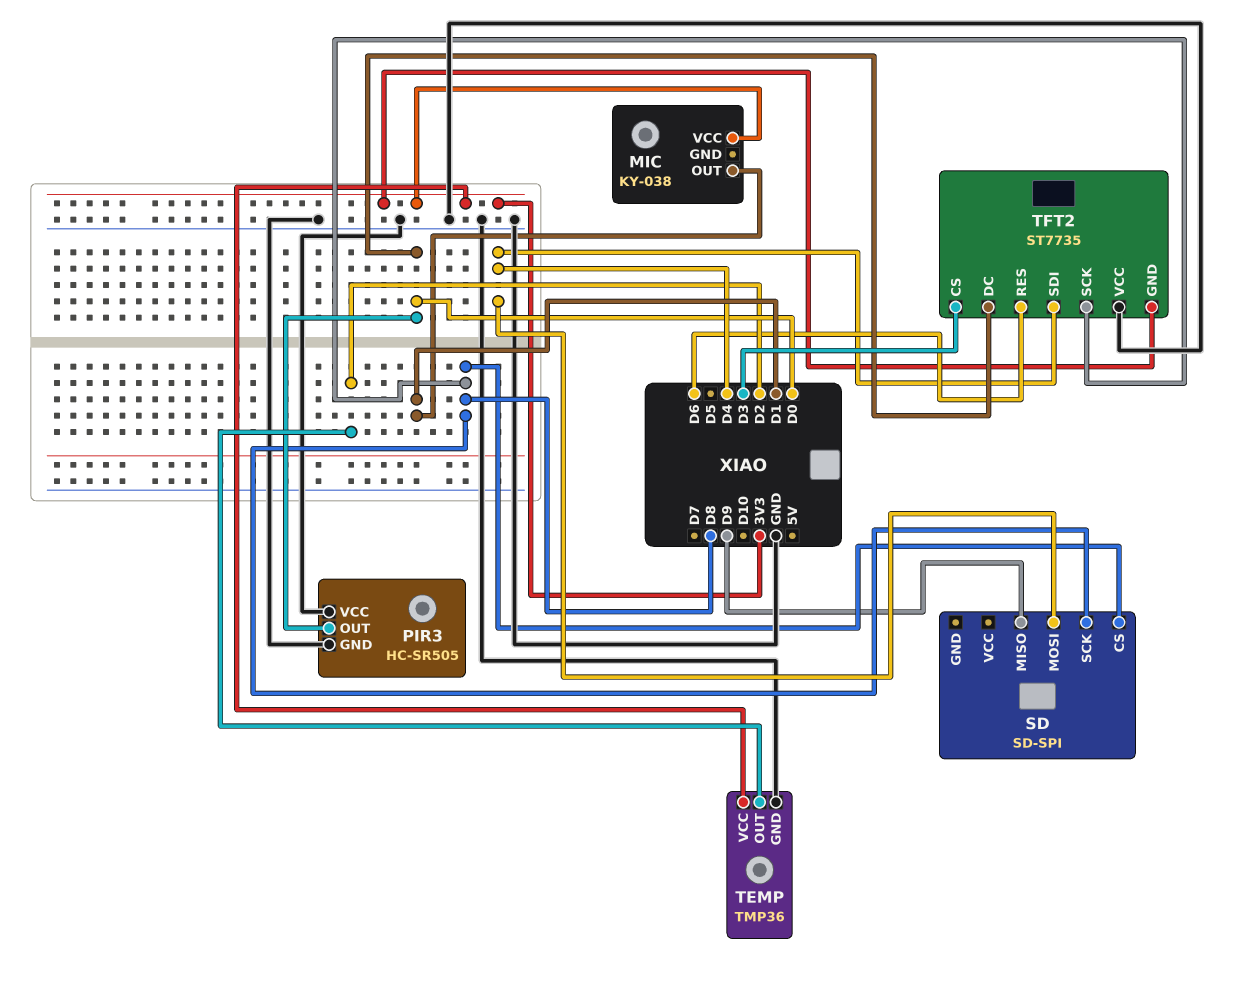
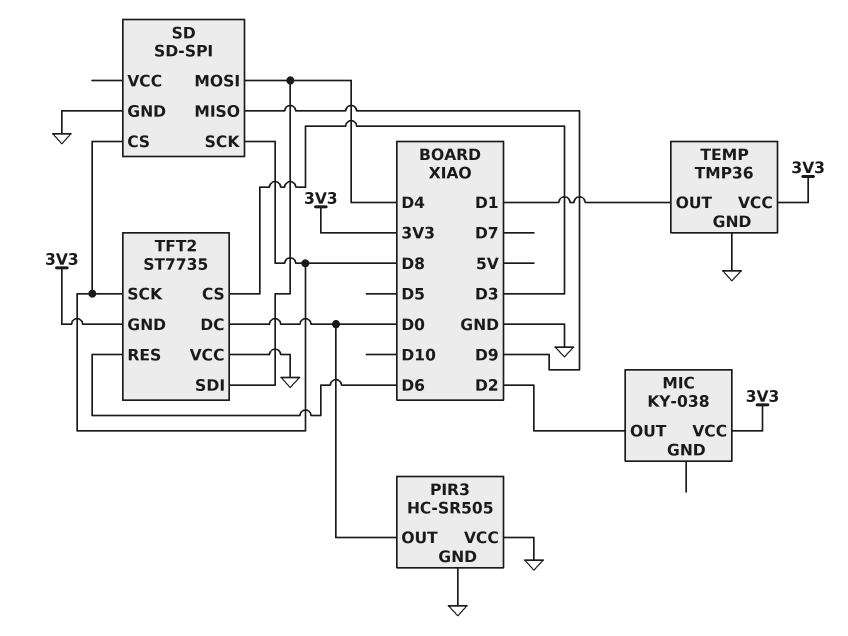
MIC pin OUT: D1 -> D2
SD pin GND: none -> GND
TEMP pin OUT: D2 -> D1

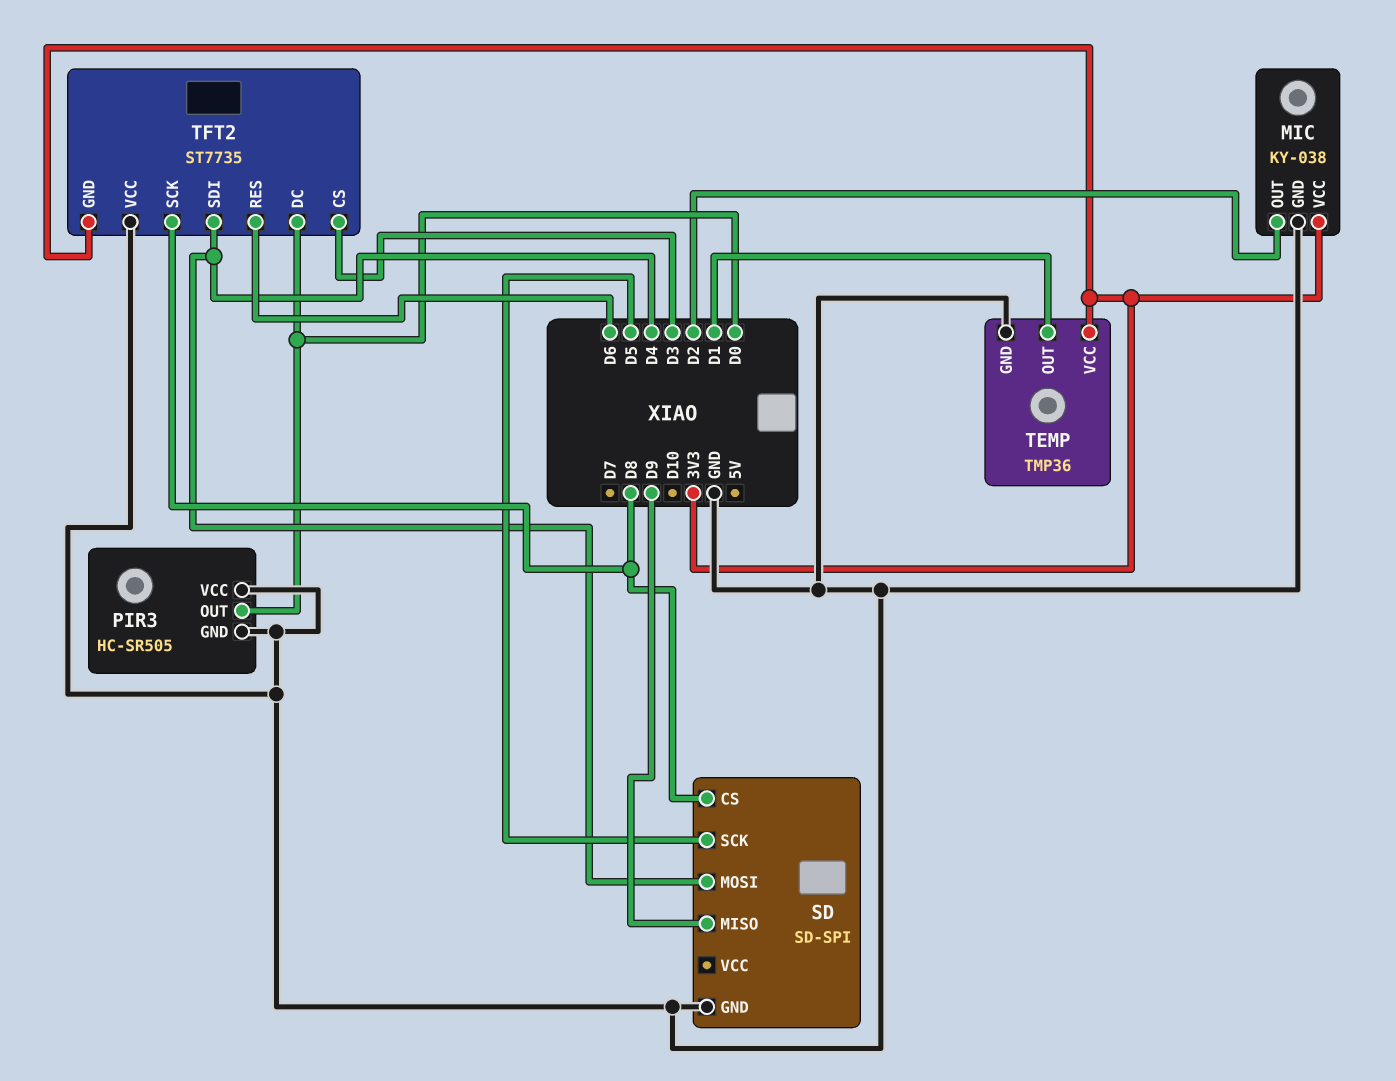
MIC pin GND: none -> GND
SD pin SCK: D8 -> D5

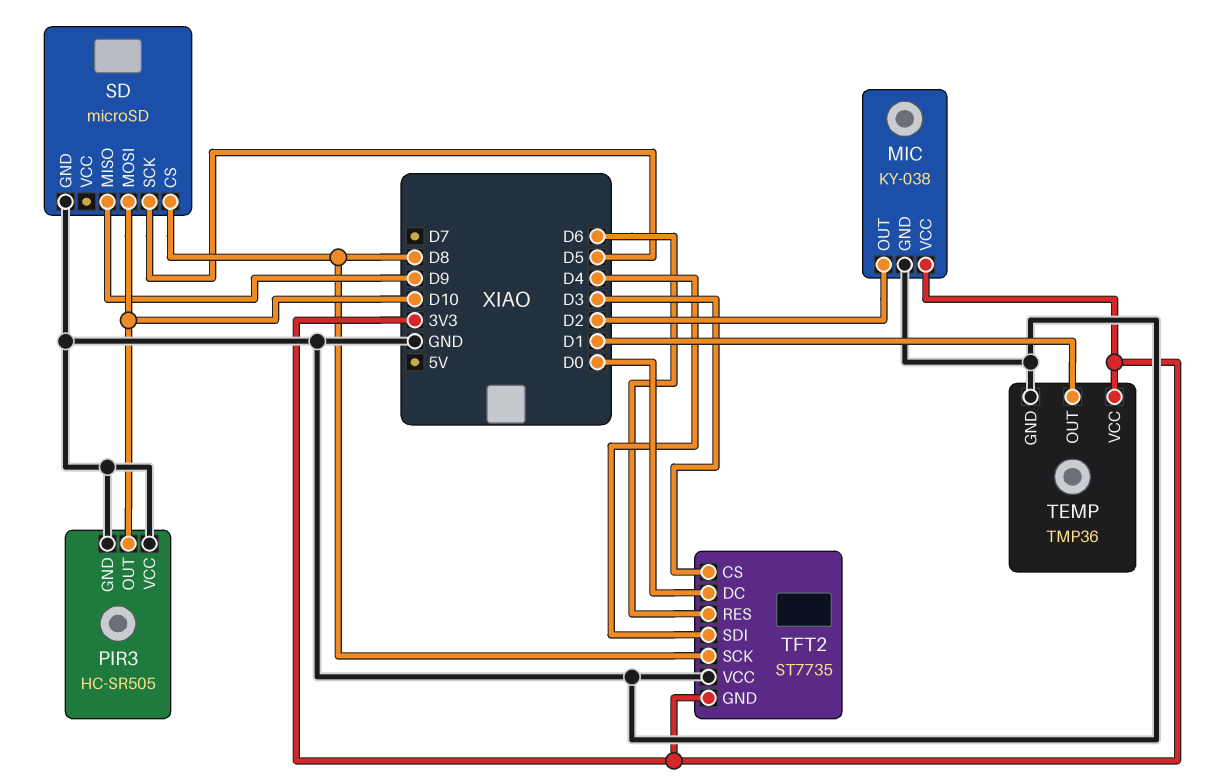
PIR3 pin OUT: D0 -> D10
SD: SD-SPI -> microSD
SD pin MOSI: D4 -> D10

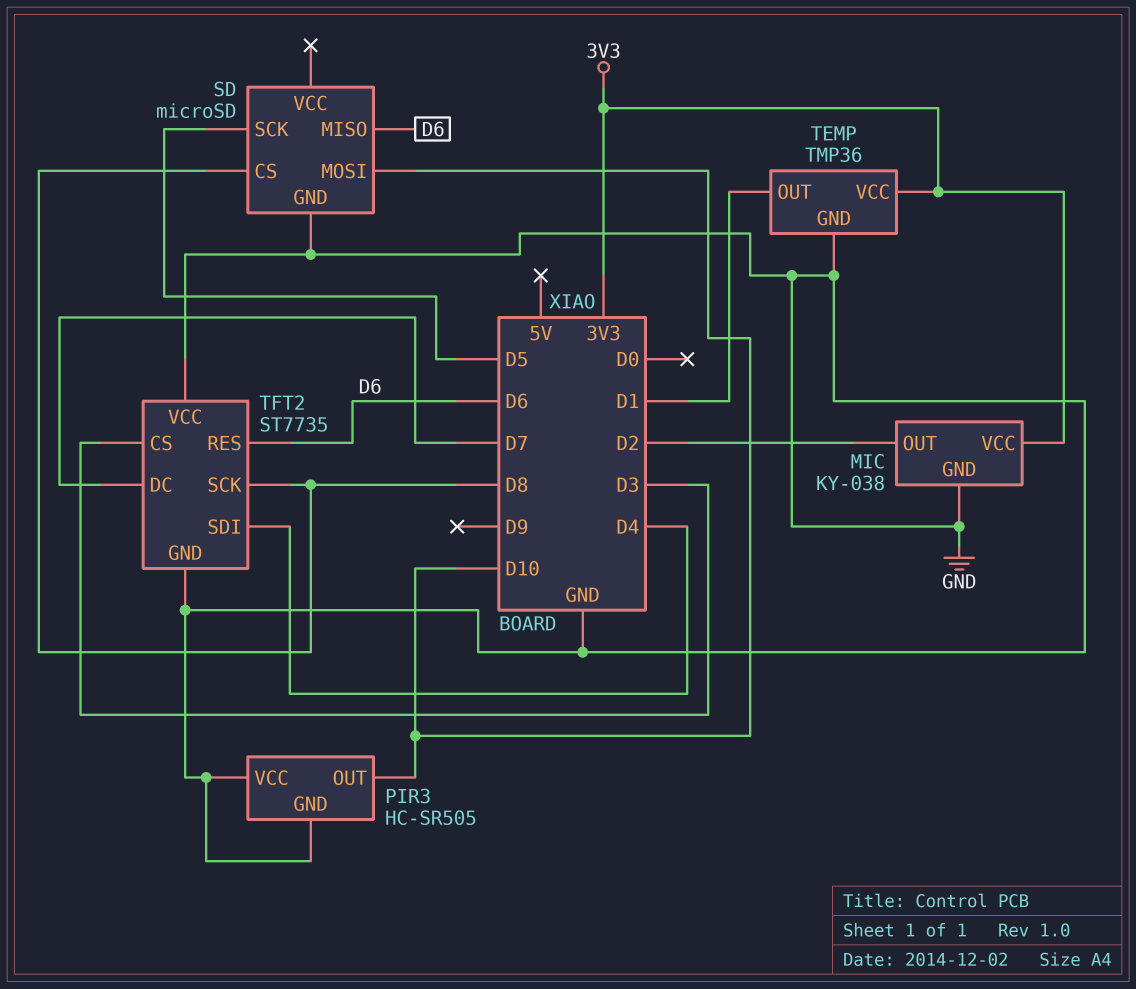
SD pin MISO: D9 -> D6
TFT2 pin DC: D0 -> D7
TFT2 pin GND: 3V3 -> GND

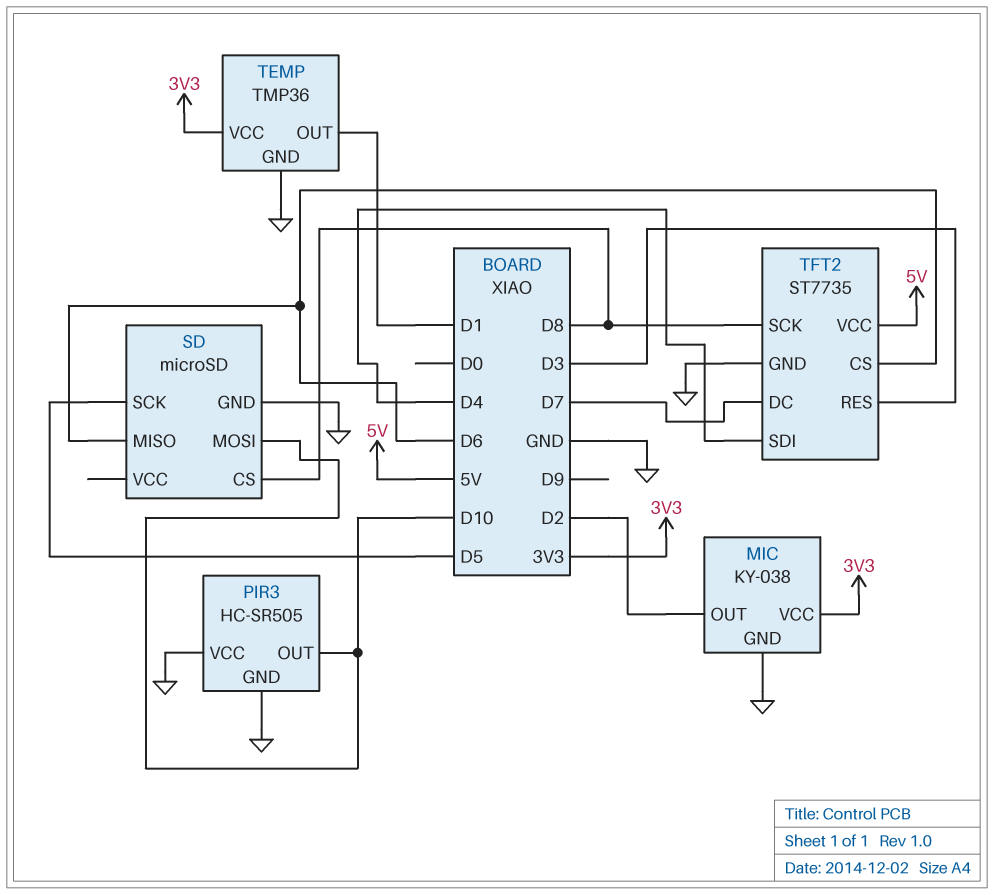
TFT2 pin CS: D3 -> D6
TFT2 pin RES: D6 -> D3
TFT2 pin VCC: GND -> 5V

